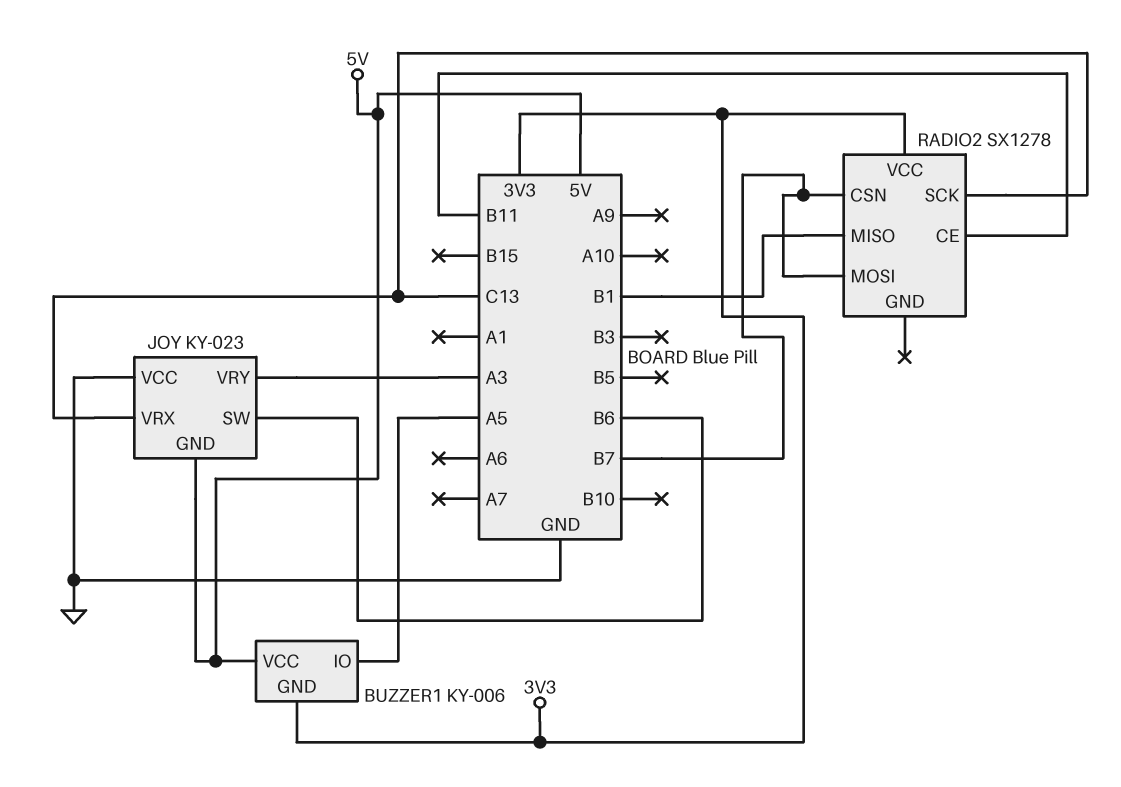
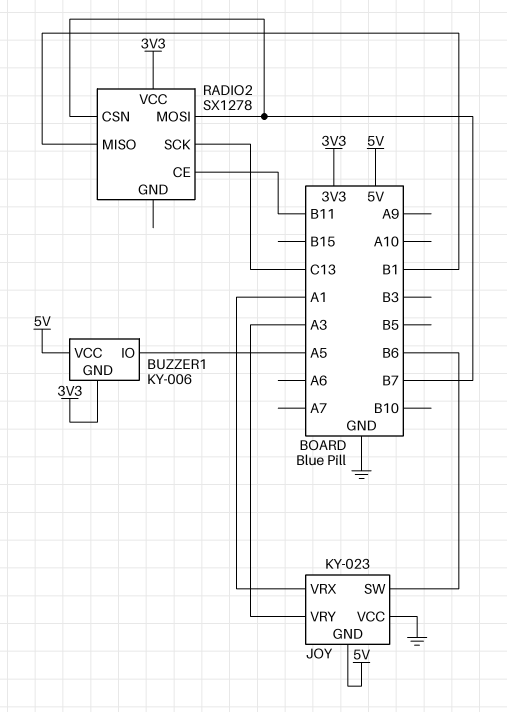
JOY pin VRX: C13 -> A1

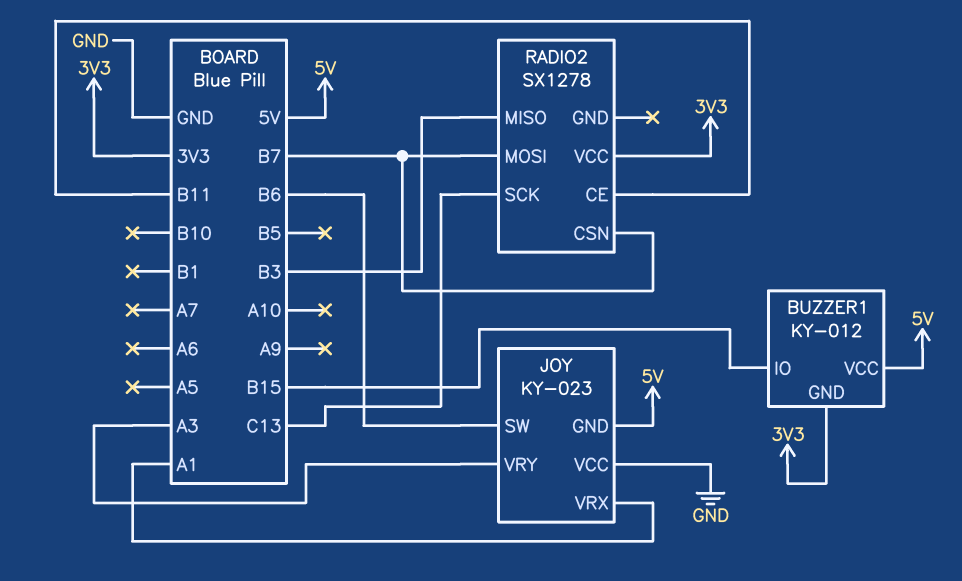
BUZZER1: KY-006 -> KY-012
BUZZER1 pin IO: A5 -> B15
RADIO2 pin MISO: B1 -> B3

